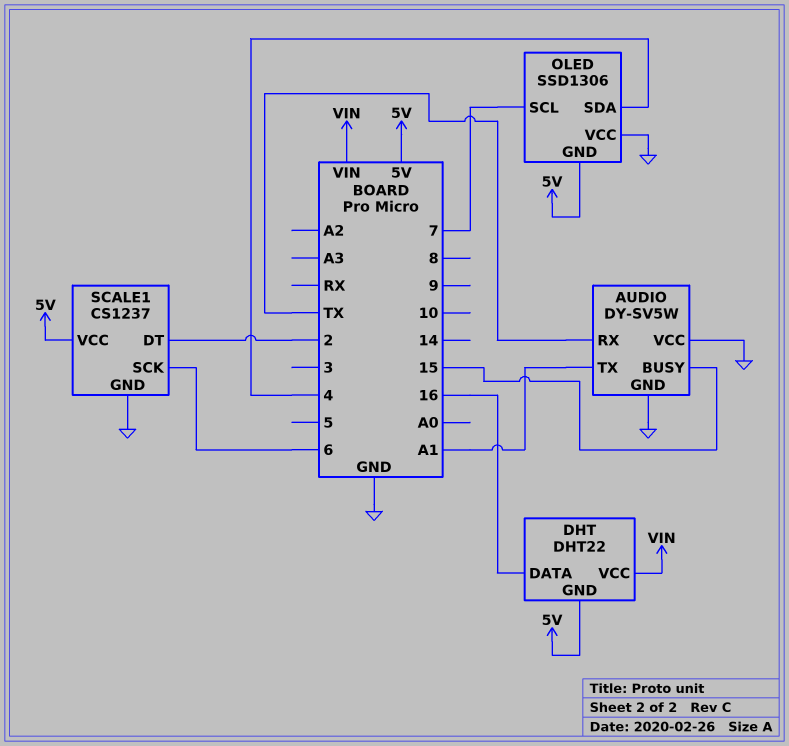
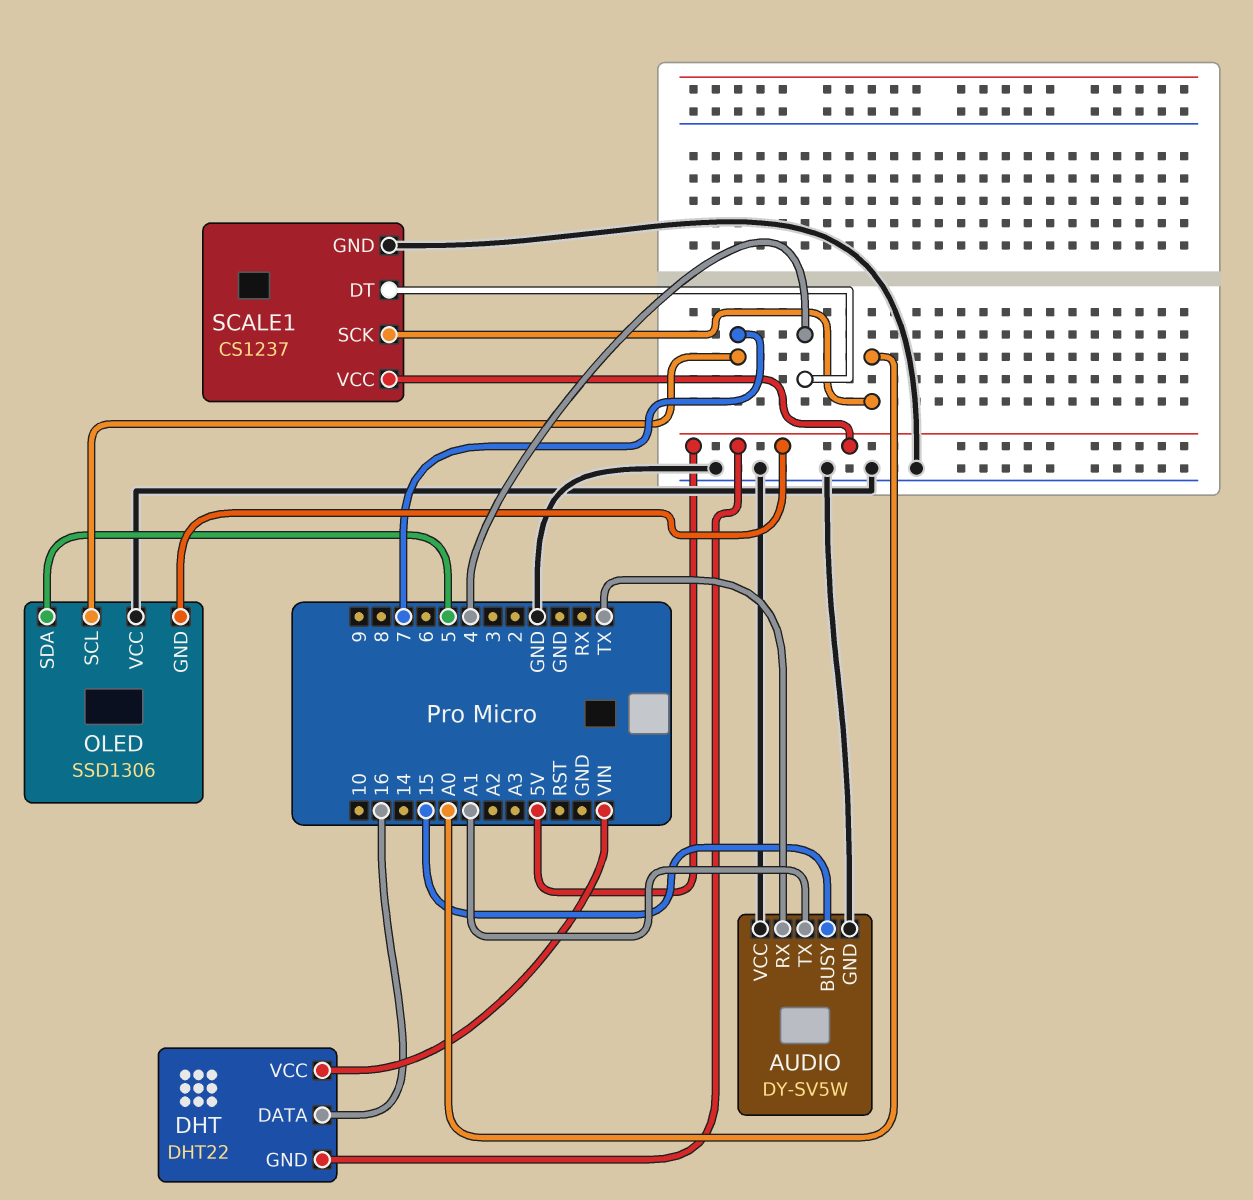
OLED pin SDA: 4 -> 5
SCALE1 pin DT: 2 -> 4
SCALE1 pin SCK: 6 -> A0

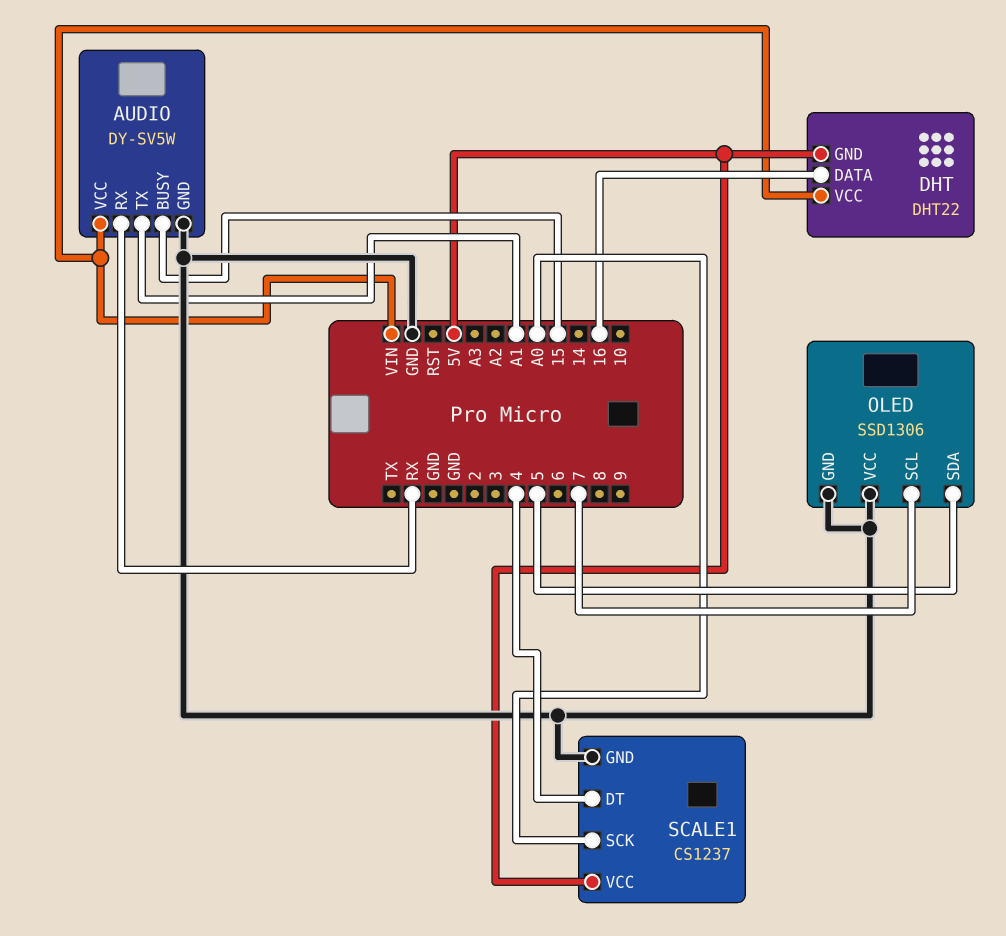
AUDIO pin RX: TX -> RX
AUDIO pin VCC: GND -> VIN
OLED pin GND: 5V -> GND

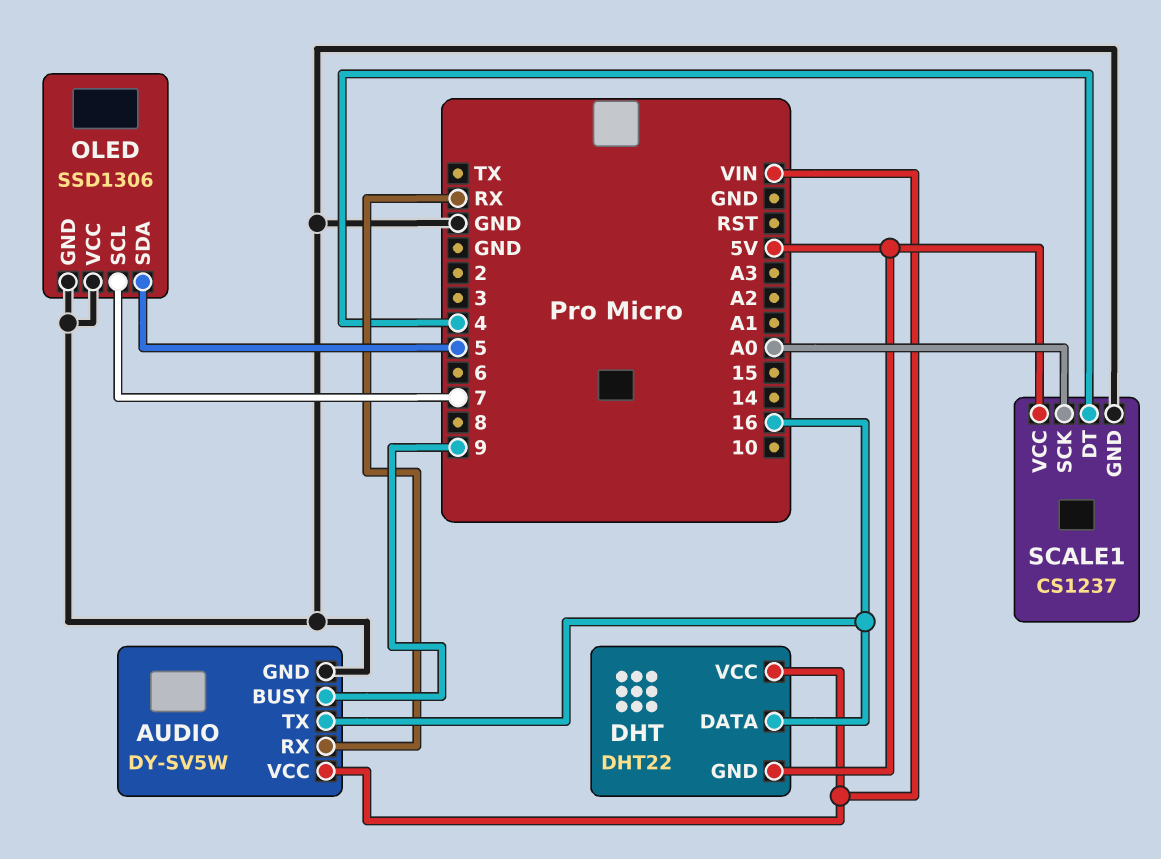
AUDIO pin BUSY: 15 -> 9
AUDIO pin TX: A1 -> 16

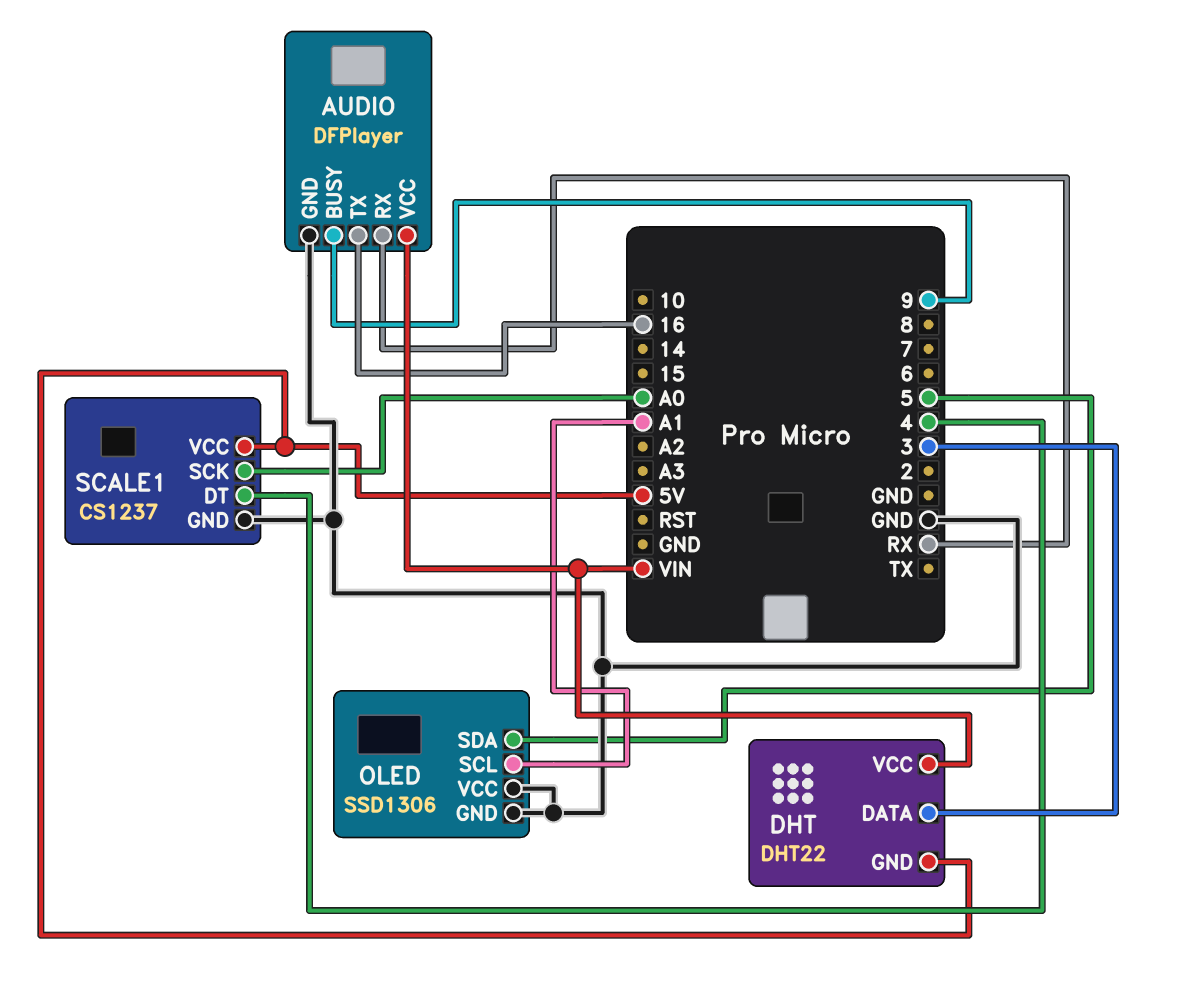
AUDIO: DY-SV5W -> DFPlayer
DHT pin DATA: 16 -> 3
OLED pin SCL: 7 -> A1

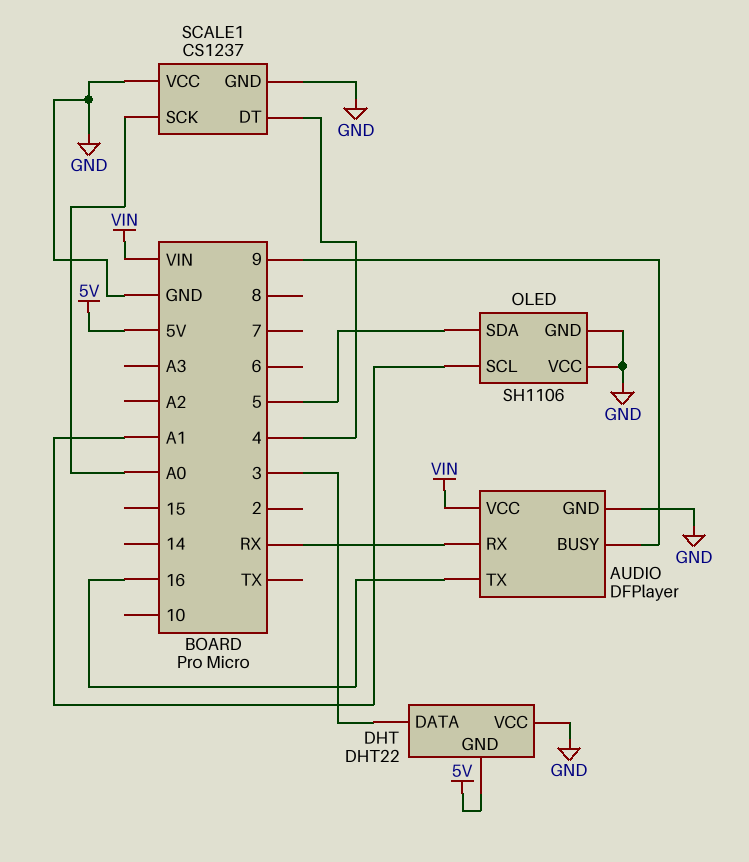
DHT pin VCC: VIN -> GND
OLED: SSD1306 -> SH1106
SCALE1 pin VCC: 5V -> GND

